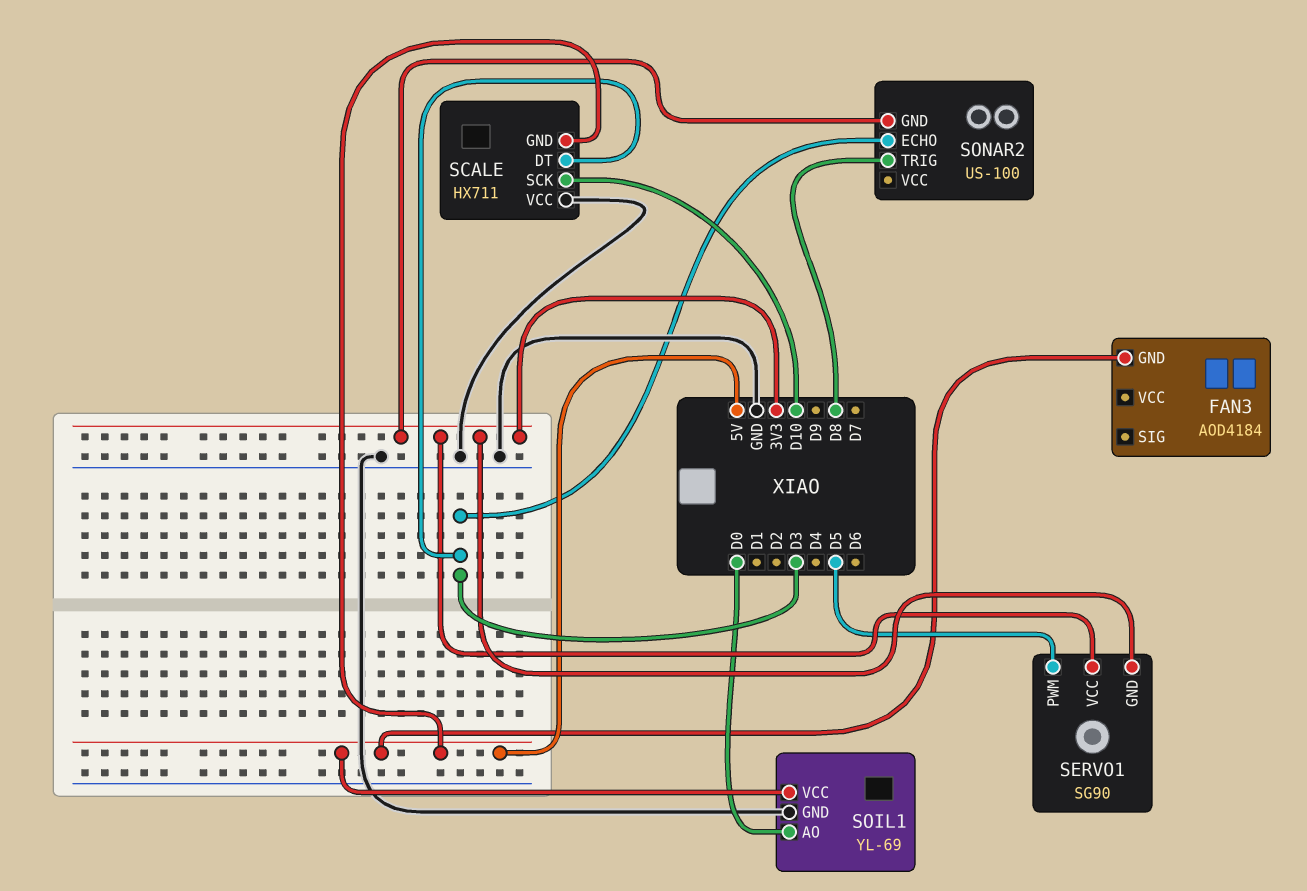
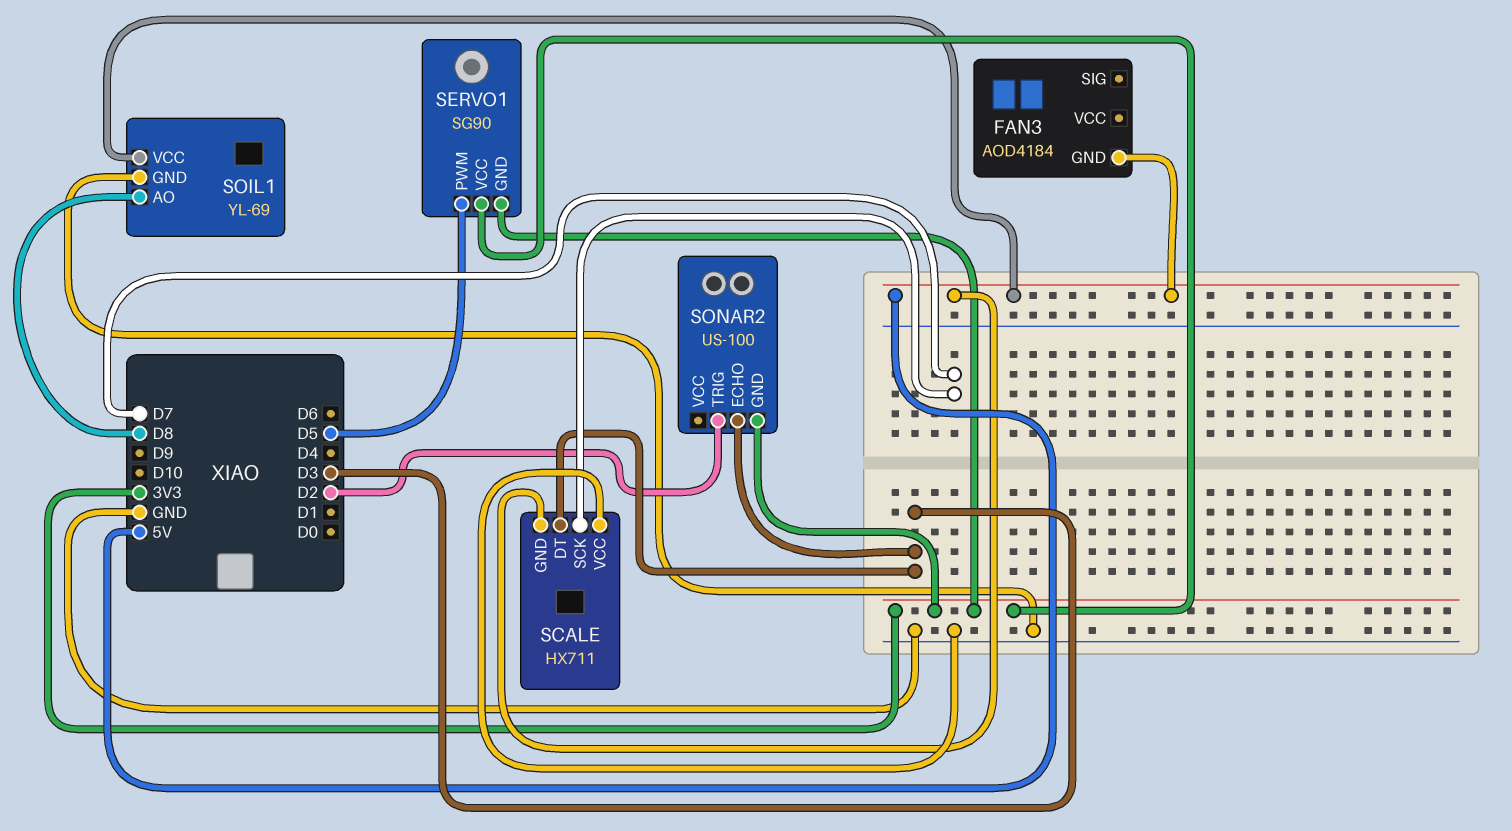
SCALE pin SCK: D10 -> D7
SOIL1 pin AO: D0 -> D8
SONAR2 pin TRIG: D8 -> D2

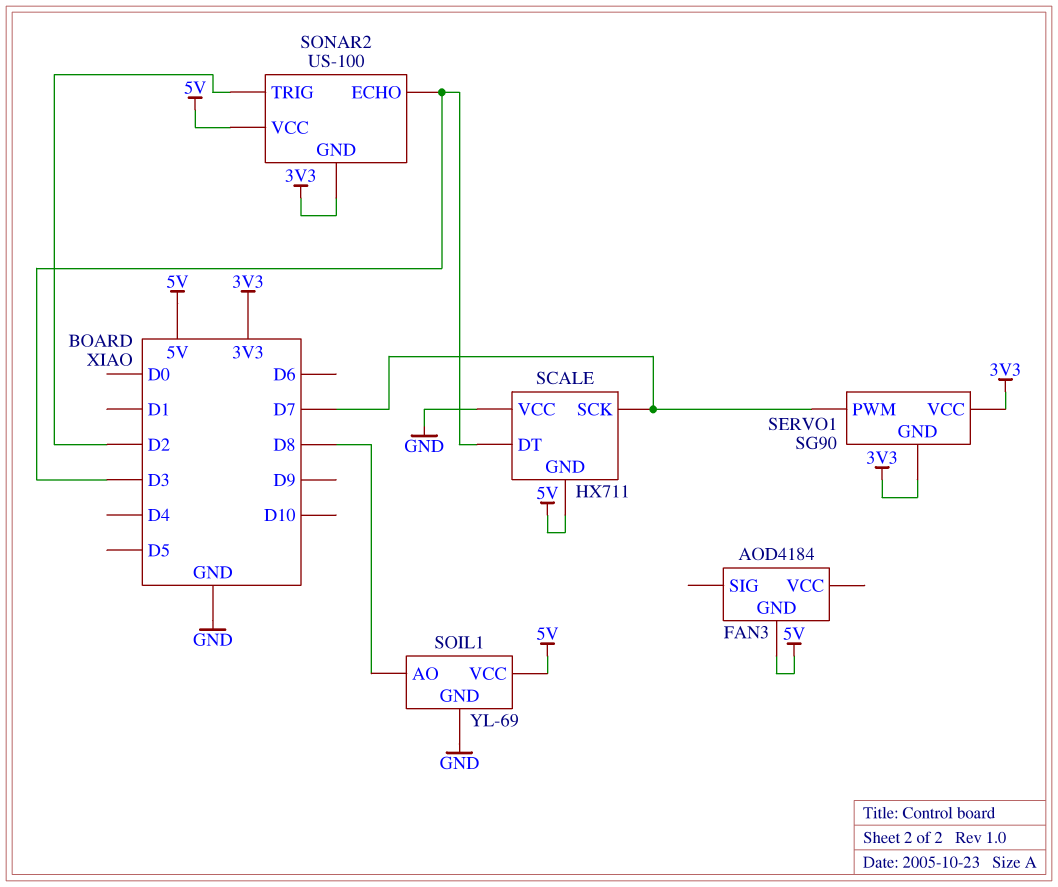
SERVO1 pin PWM: D5 -> D7
SONAR2 pin VCC: none -> 5V

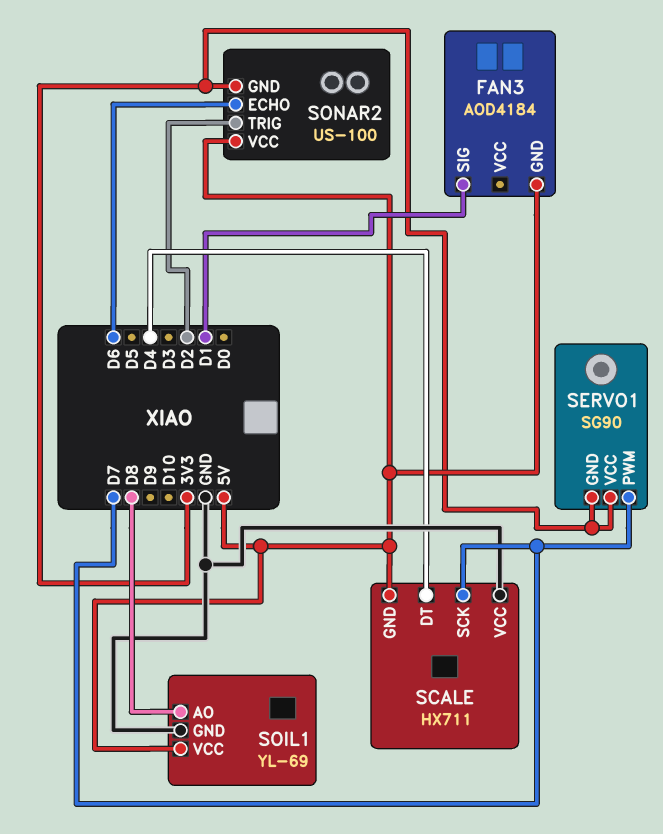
FAN3 pin SIG: none -> D1
SCALE pin DT: D3 -> D4
SONAR2 pin ECHO: D3 -> D6

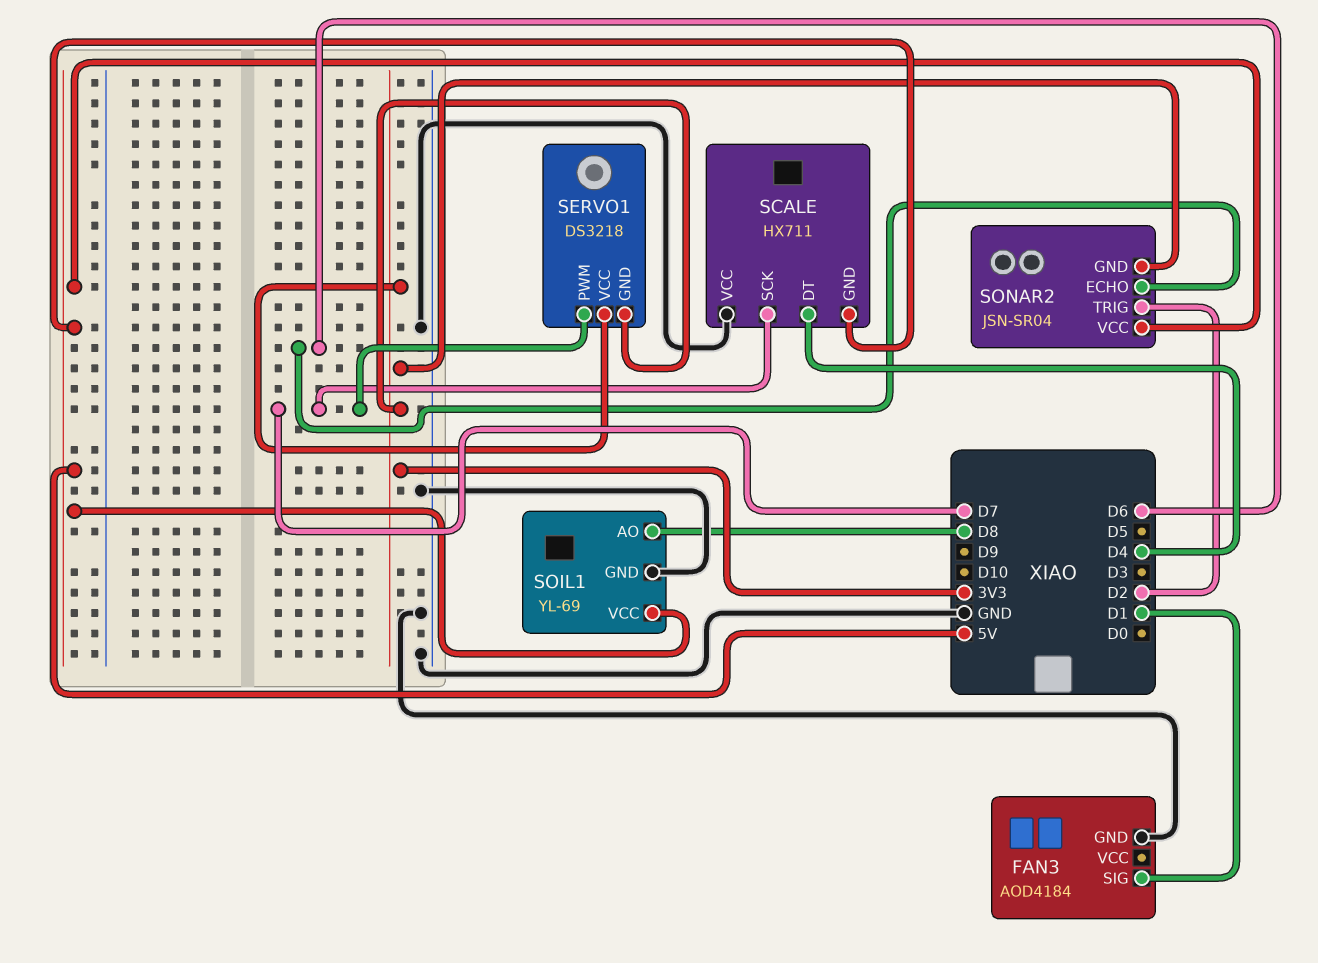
FAN3 pin GND: 5V -> GND
SERVO1: SG90 -> DS3218
SONAR2: US-100 -> JSN-SR04

